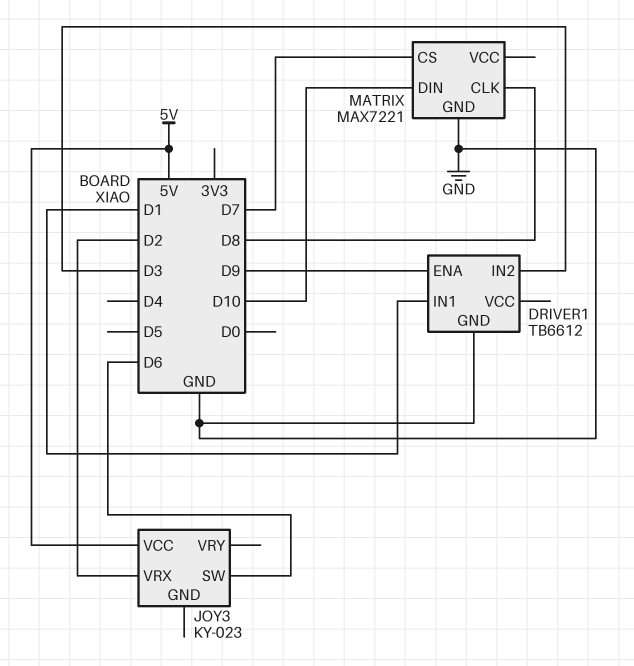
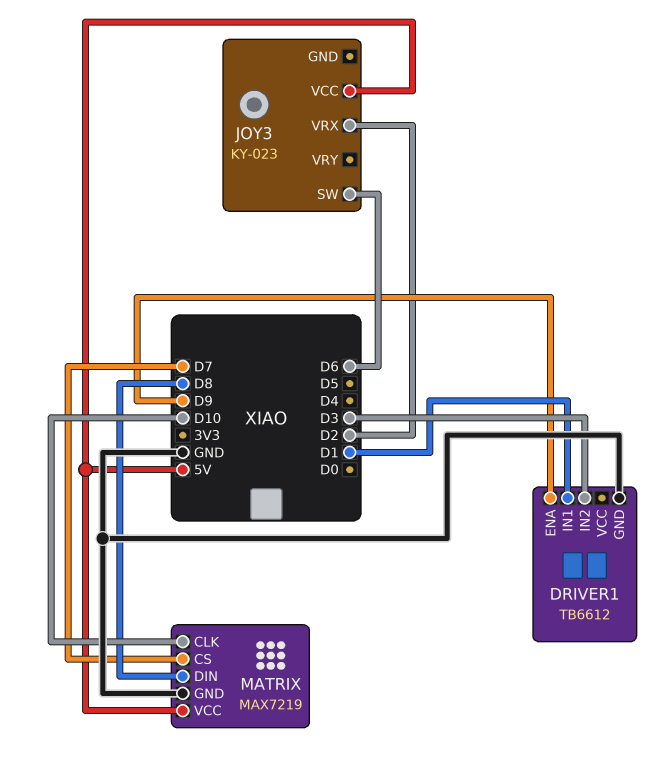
MATRIX: MAX7221 -> MAX7219
MATRIX pin CLK: D8 -> D10
MATRIX pin DIN: D10 -> D8
MATRIX pin VCC: none -> 5V

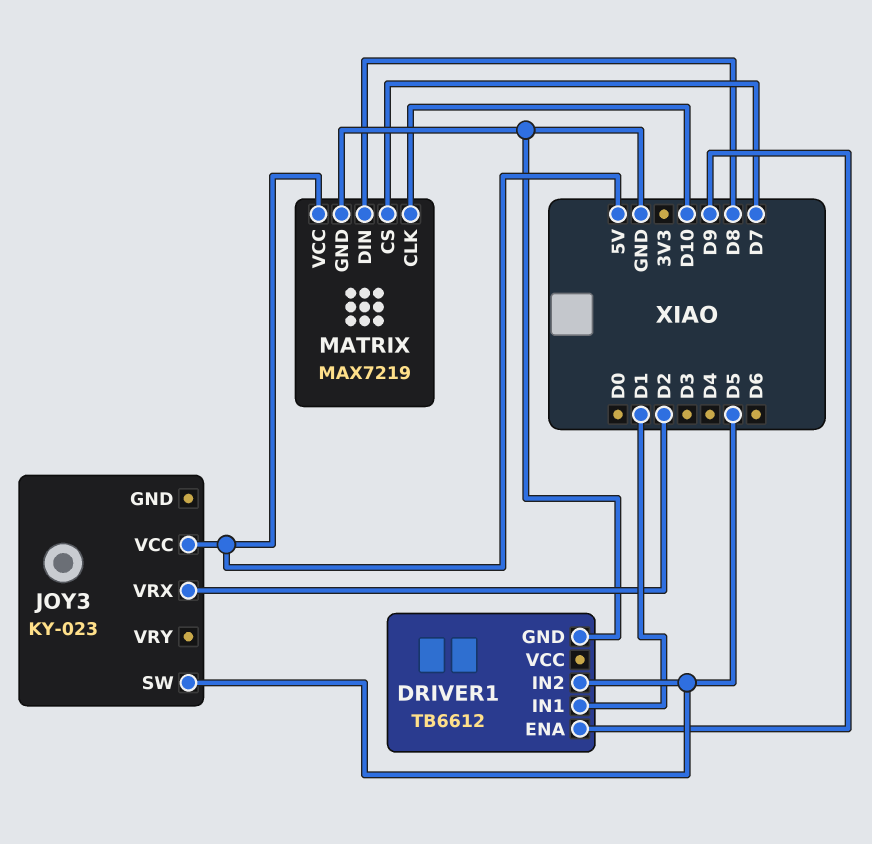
DRIVER1 pin IN2: D3 -> D5
JOY3 pin SW: D6 -> D5

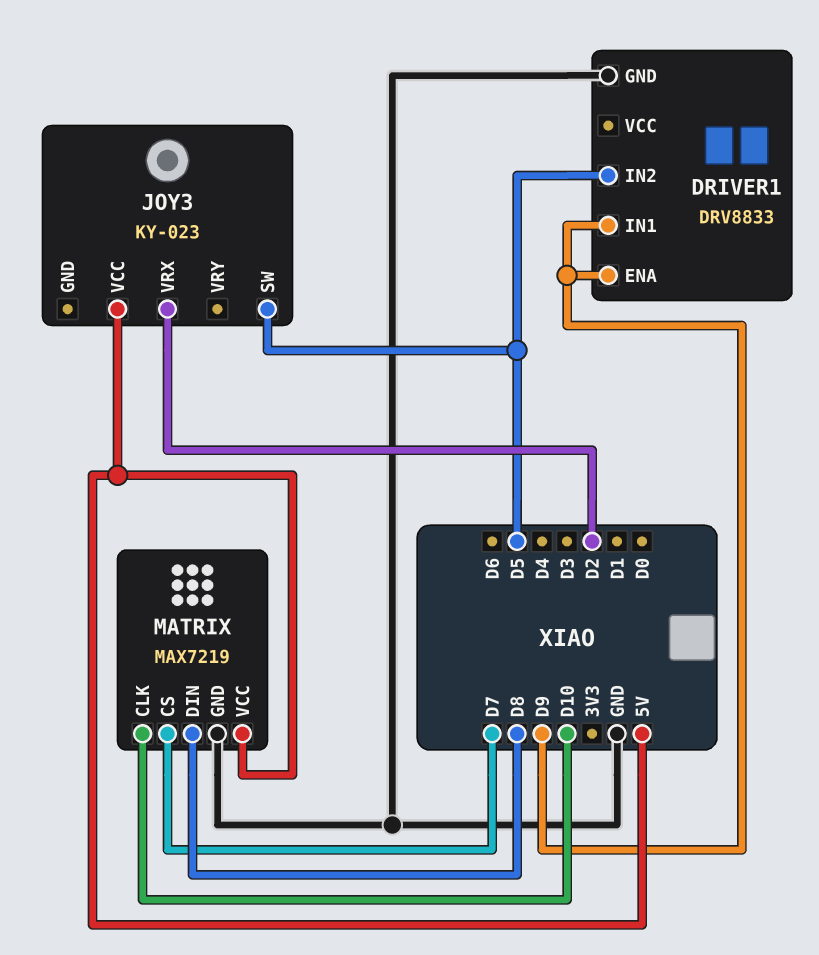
DRIVER1: TB6612 -> DRV8833
DRIVER1 pin IN1: D1 -> D9

